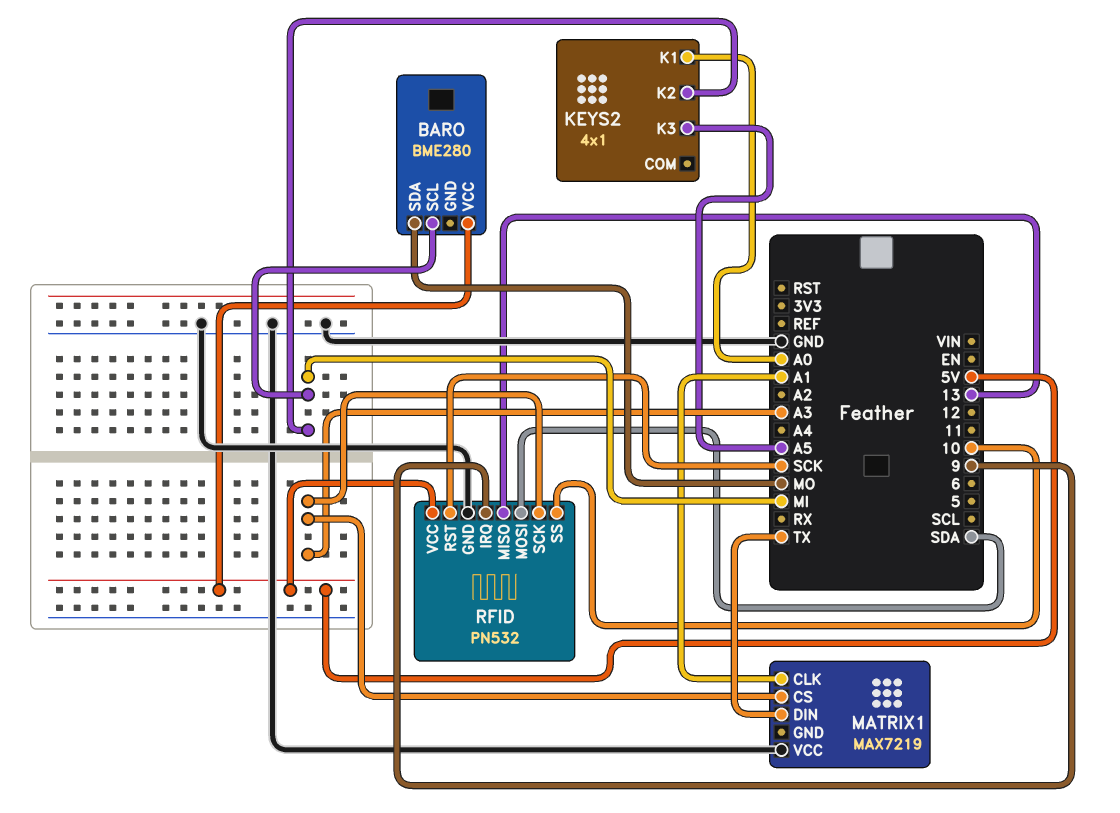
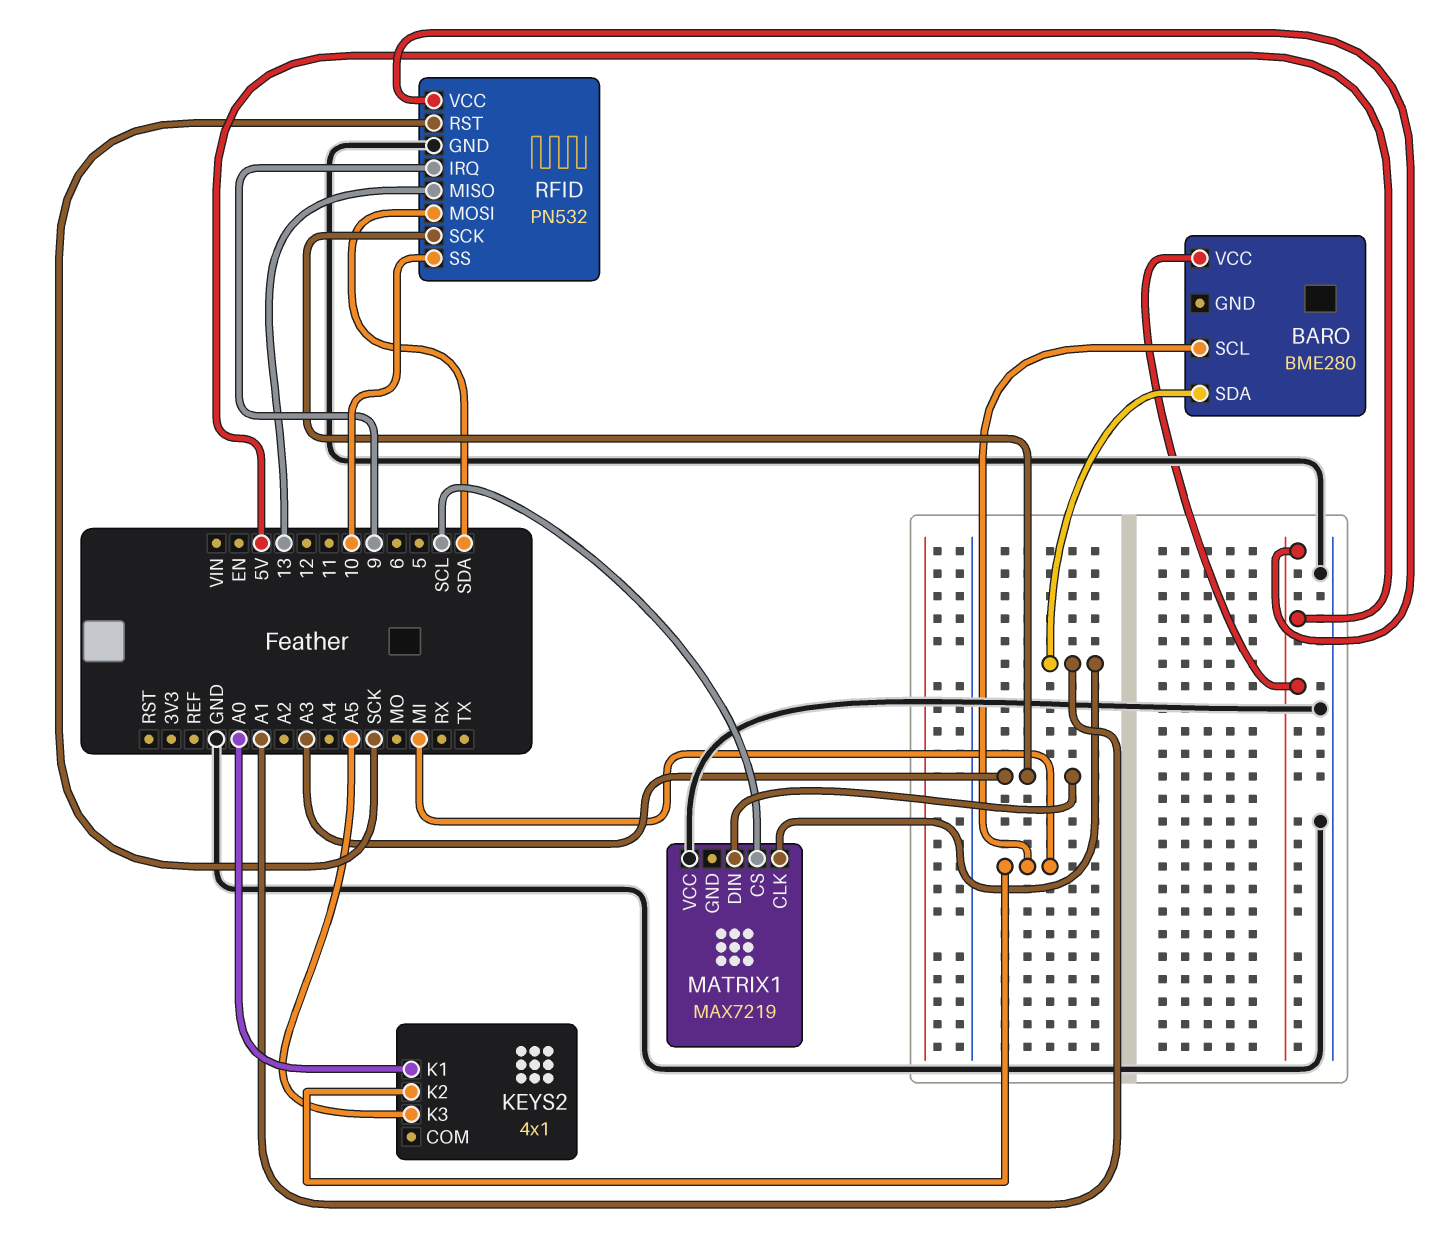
BARO pin SDA: MO -> A1
MATRIX1 pin CS: A3 -> SCL
MATRIX1 pin DIN: TX -> A3

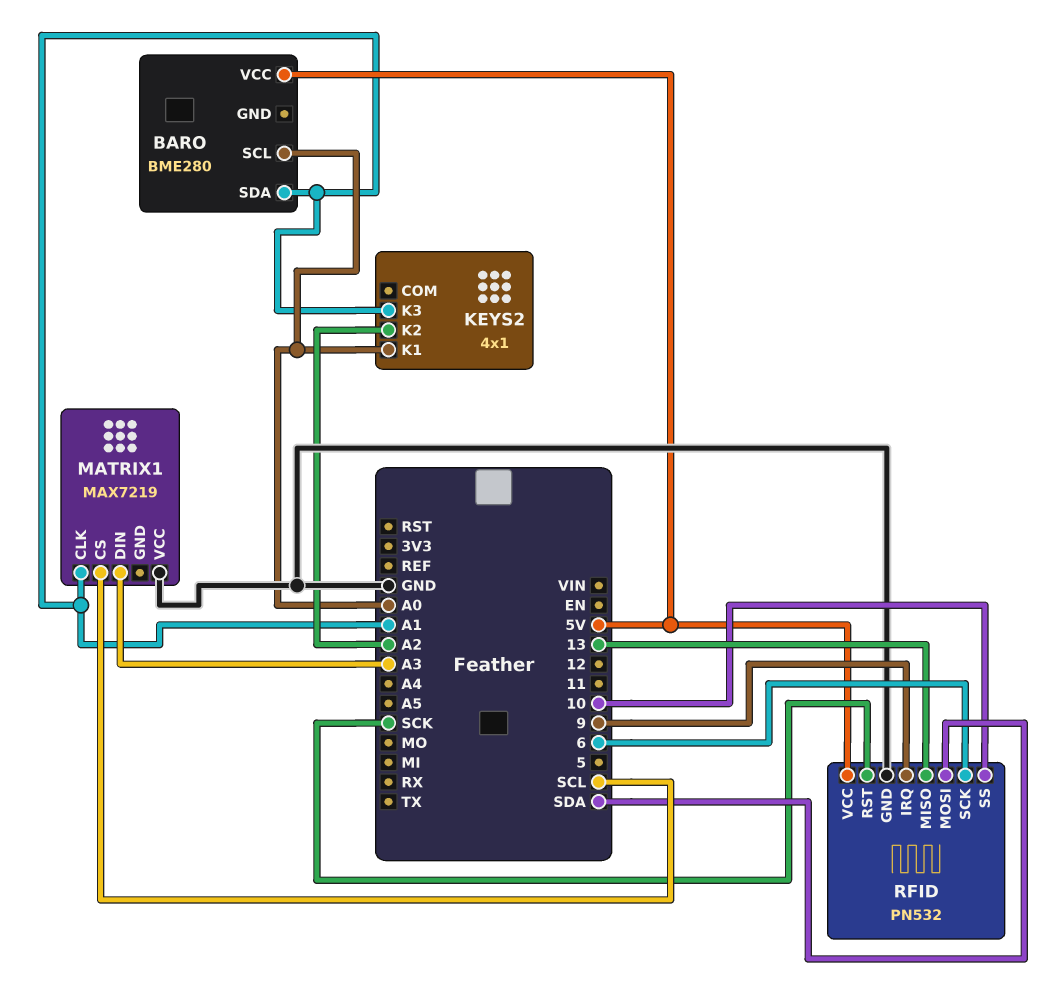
BARO pin SCL: MI -> A0
KEYS2 pin K2: MI -> A2
KEYS2 pin K3: A5 -> A1
RFID pin SCK: A3 -> 6

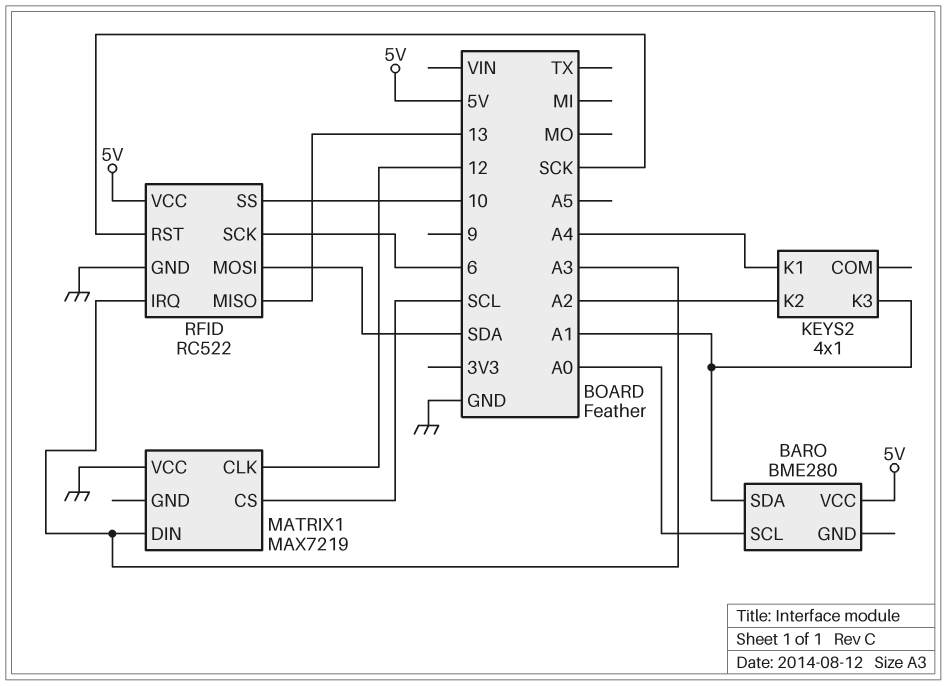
KEYS2 pin K1: A0 -> A4
MATRIX1 pin CLK: A1 -> 12
RFID: PN532 -> RC522
RFID pin IRQ: 9 -> A3

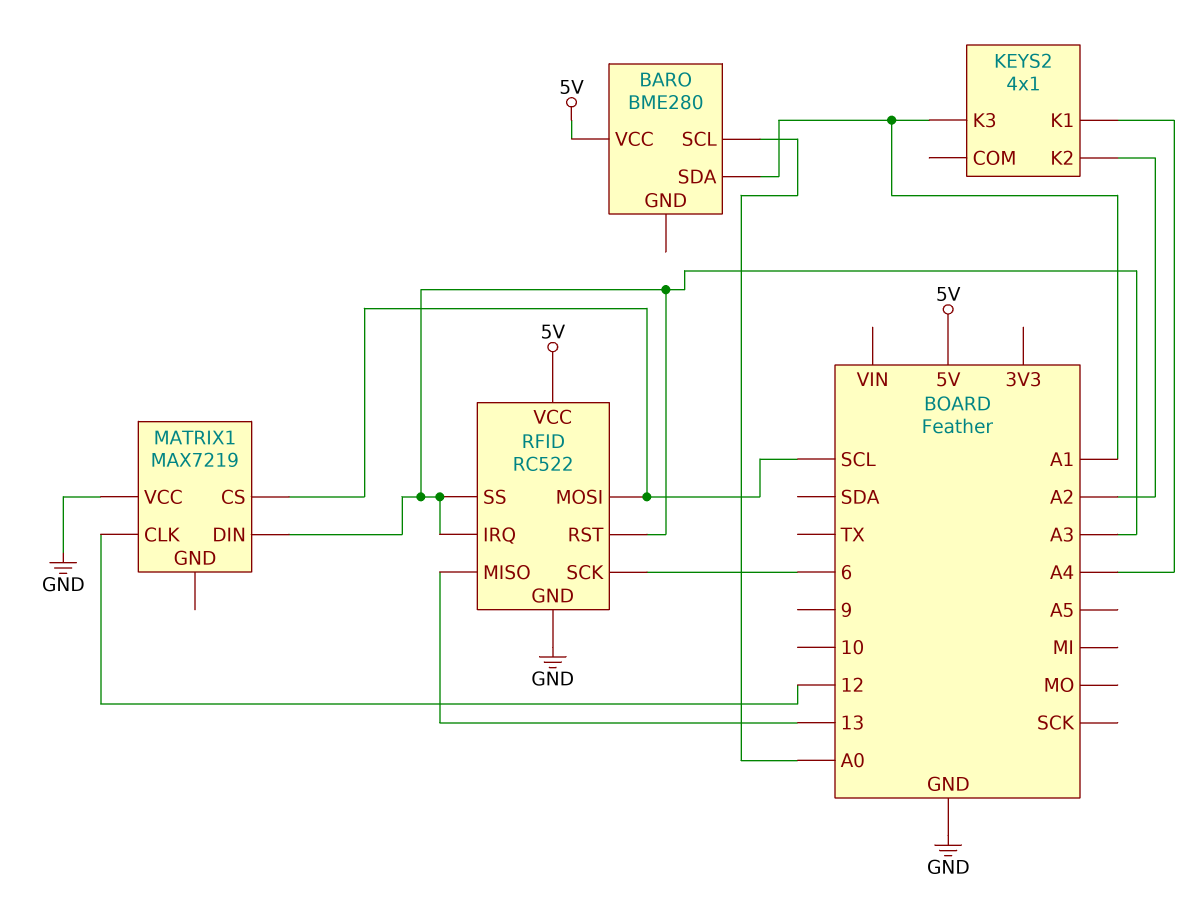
RFID pin MOSI: SDA -> SCL
RFID pin RST: SCK -> A3
RFID pin SS: 10 -> A3

